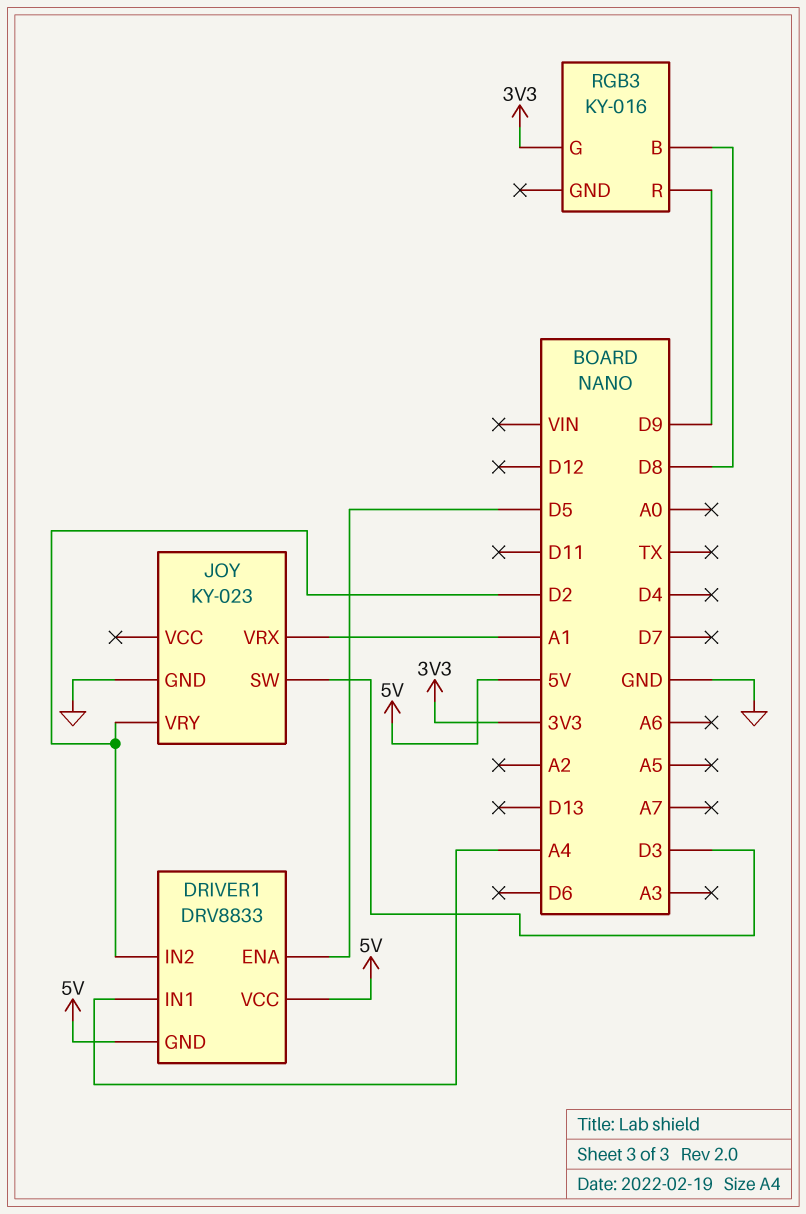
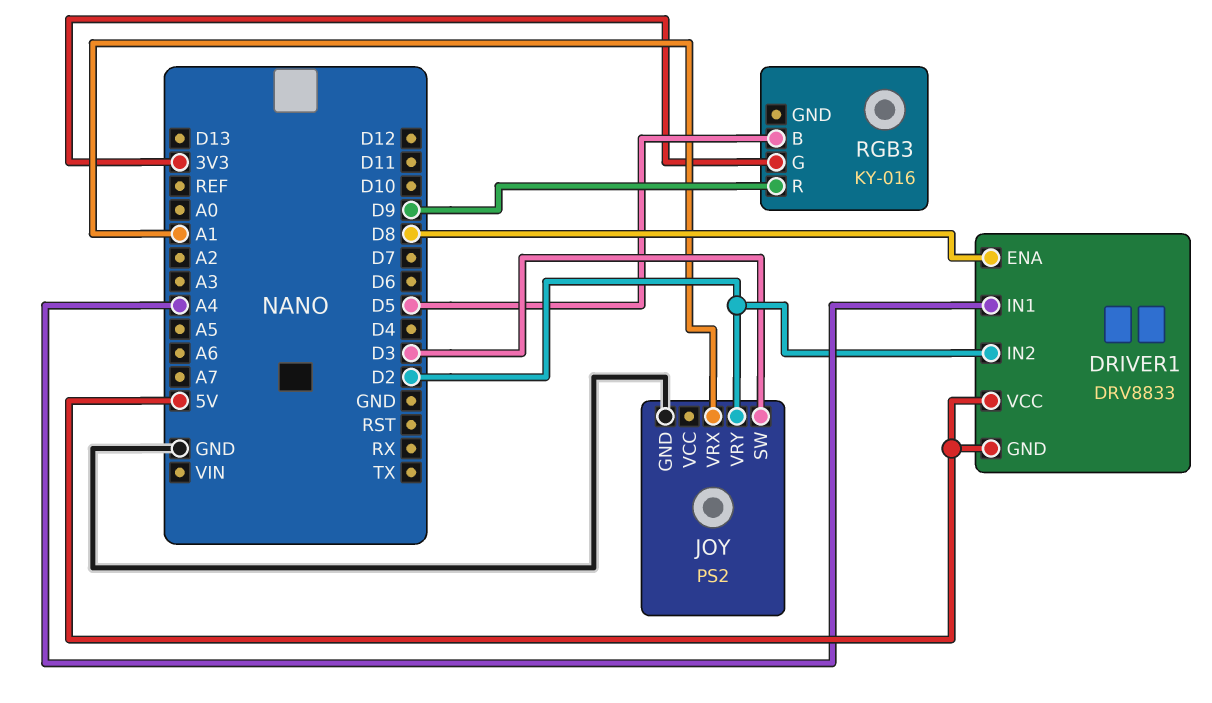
DRIVER1 pin ENA: D5 -> D8
JOY: KY-023 -> PS2
RGB3 pin B: D8 -> D5

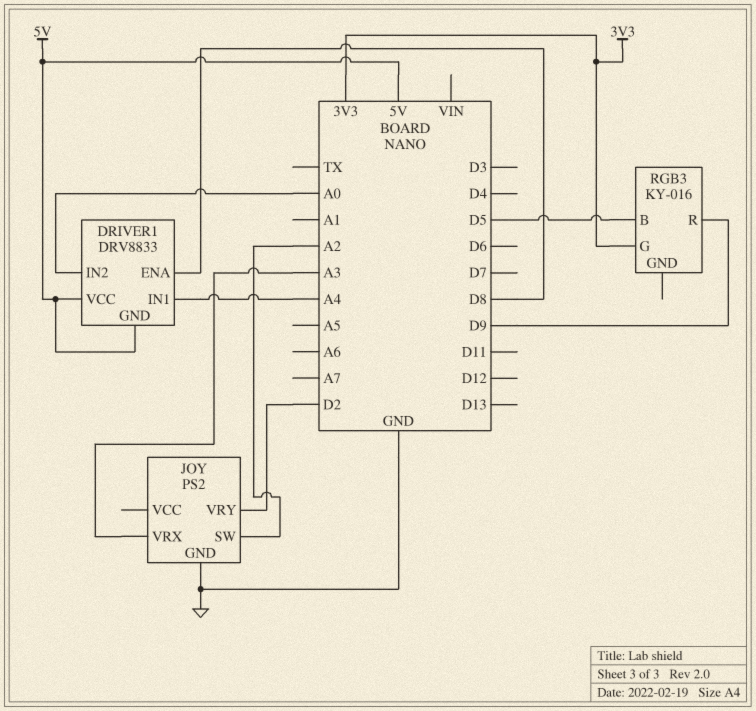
DRIVER1 pin IN2: D2 -> A0
JOY pin SW: D3 -> A2
JOY pin VRX: A1 -> A3

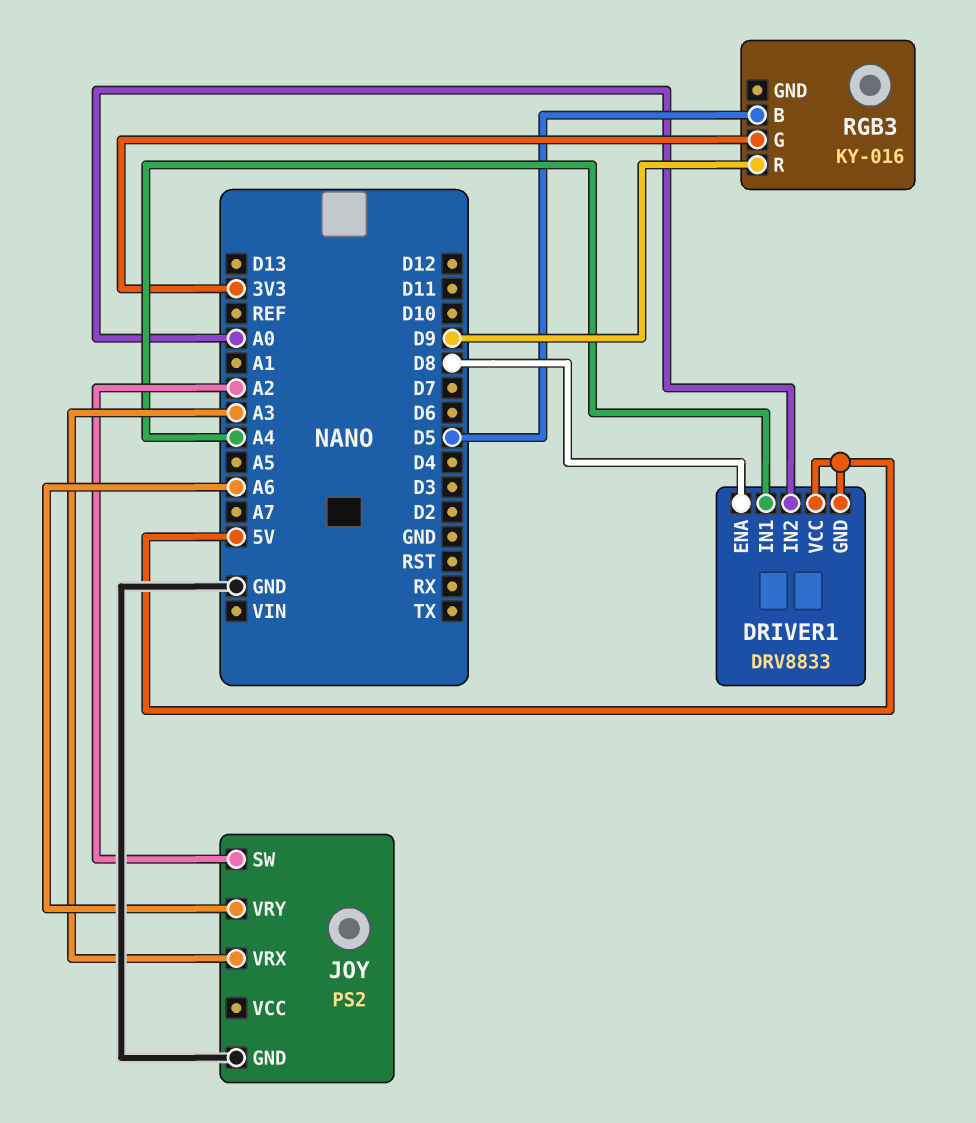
JOY pin VRY: D2 -> A6

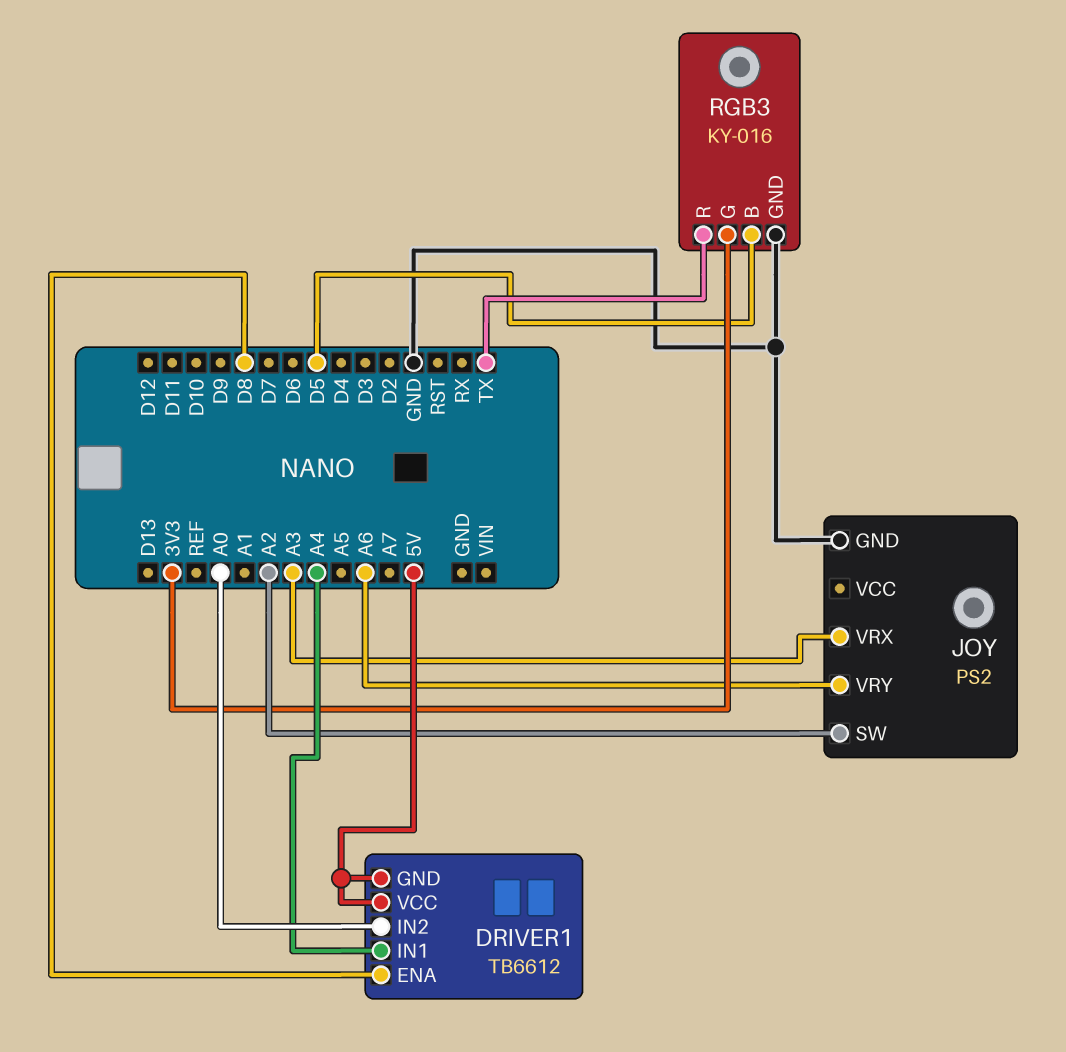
DRIVER1: DRV8833 -> TB6612
RGB3 pin GND: none -> GND
RGB3 pin R: D9 -> TX

